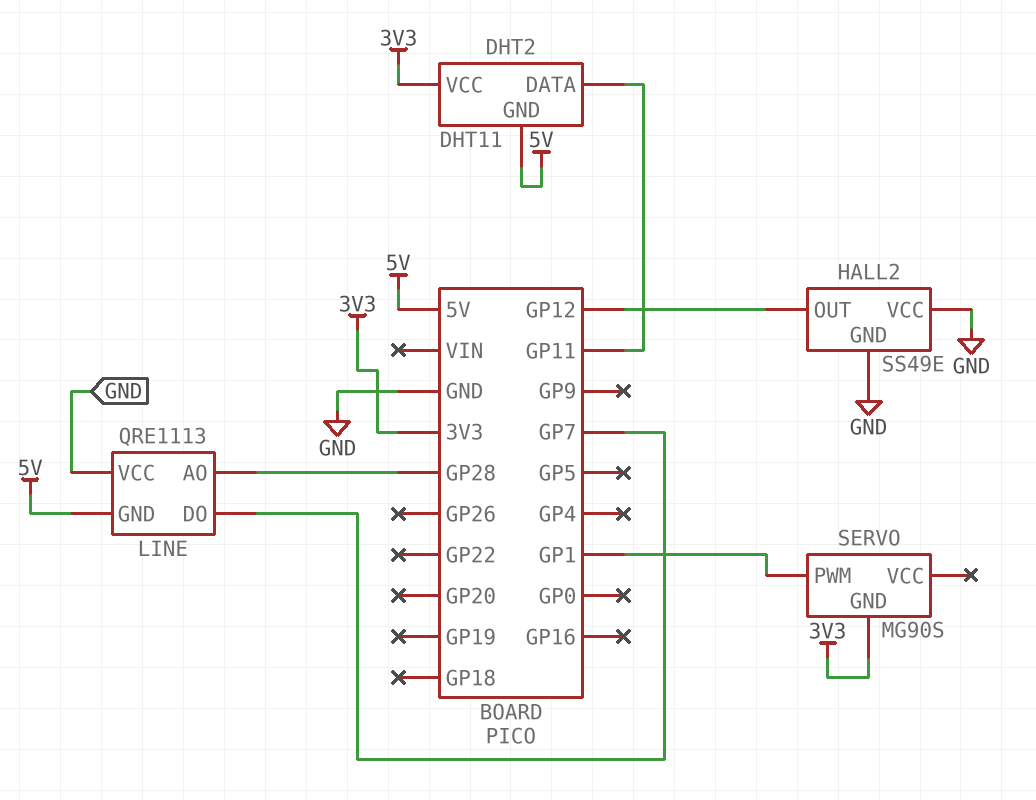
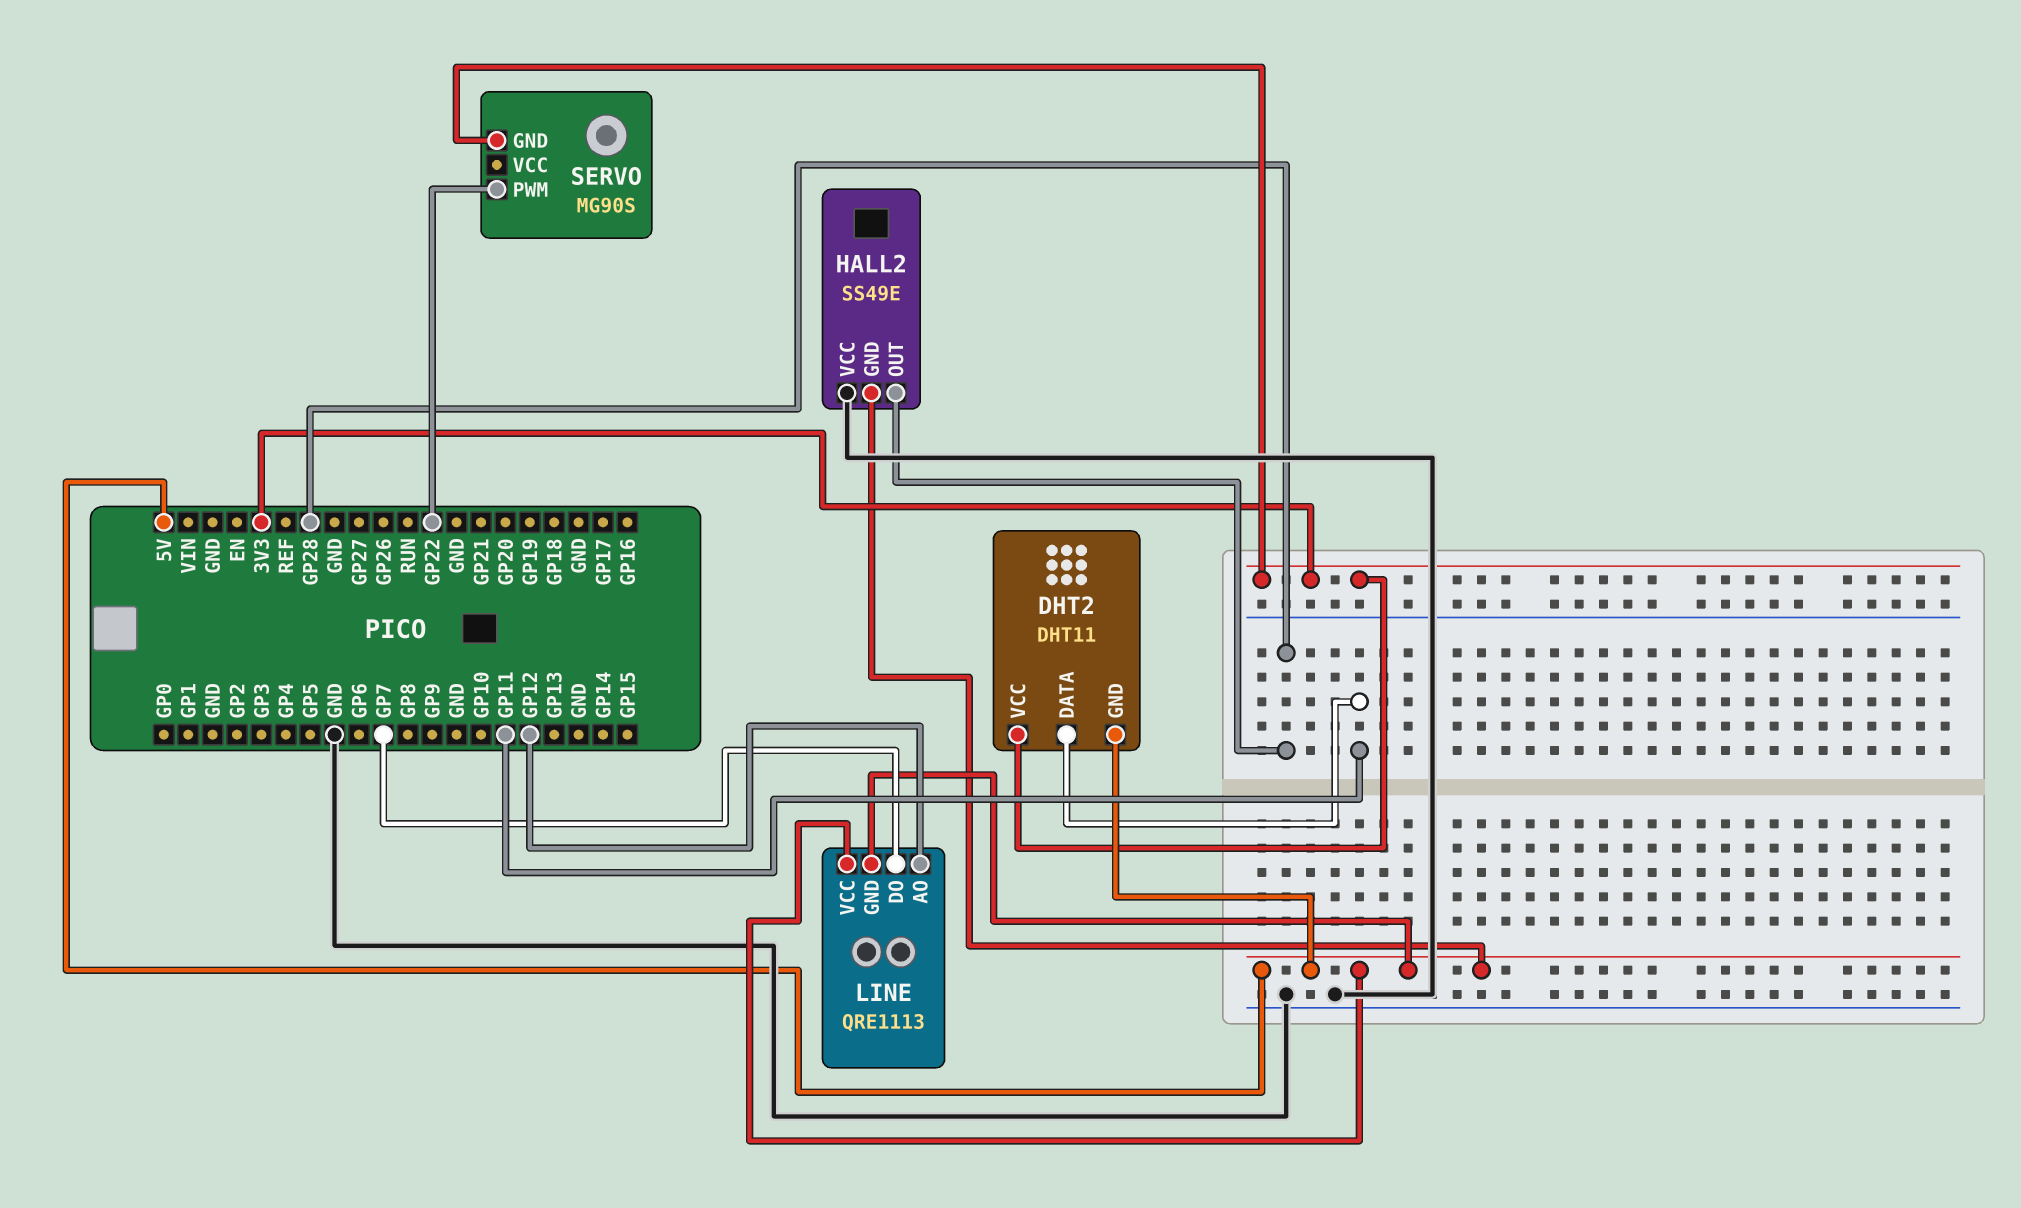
HALL2 pin GND: GND -> 5V
HALL2 pin OUT: GP12 -> GP28
LINE pin AO: GP28 -> GP12
LINE pin VCC: GND -> 5V
SERVO pin PWM: GP1 -> GP22

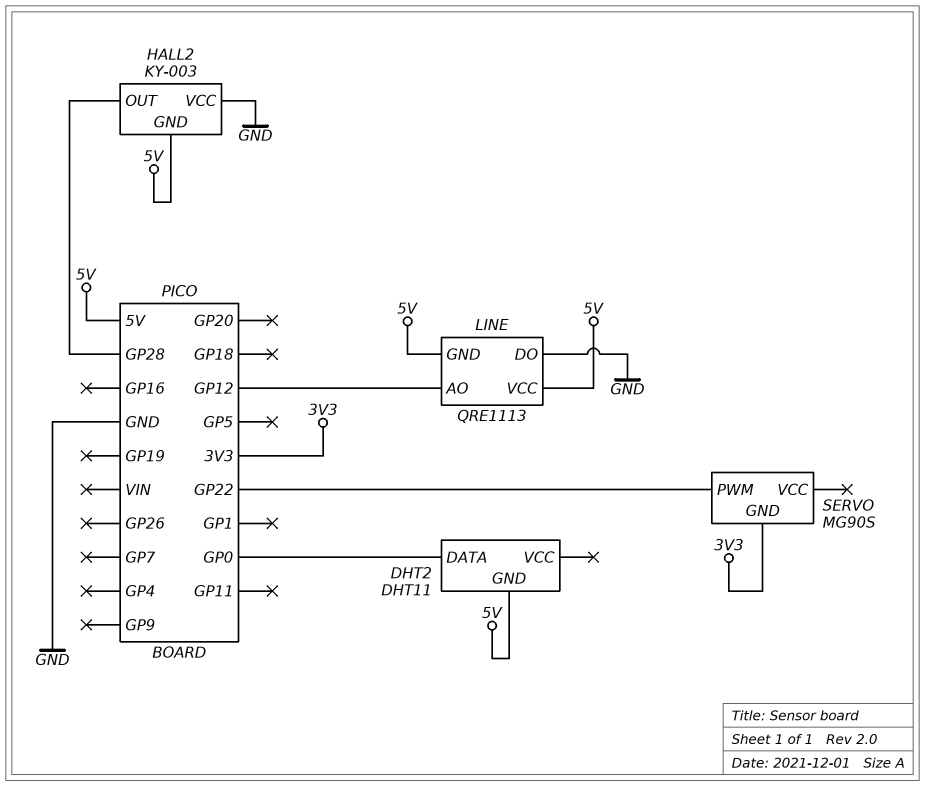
DHT2 pin DATA: GP11 -> GP0
DHT2 pin VCC: 3V3 -> none
HALL2: SS49E -> KY-003
LINE pin DO: GP7 -> GND

